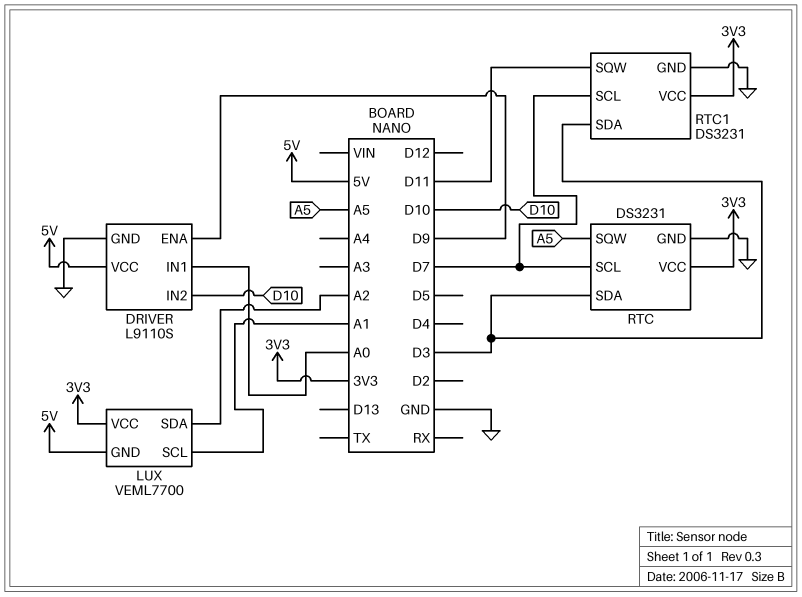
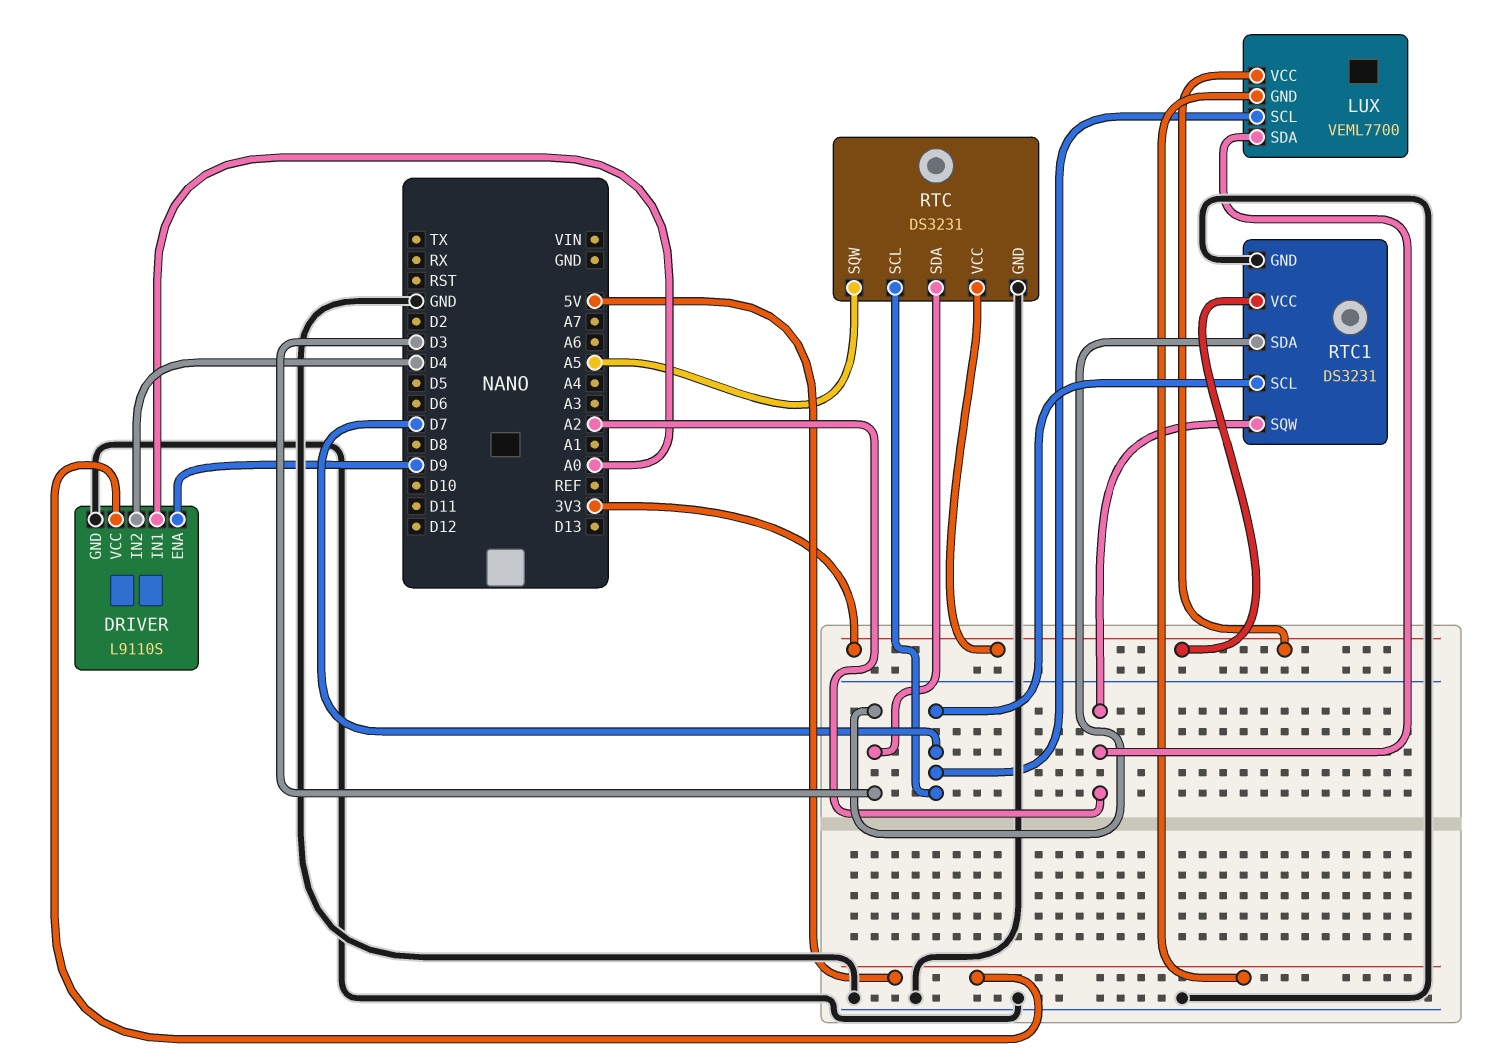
DRIVER pin IN2: D10 -> D4
LUX pin SCL: A1 -> D7
RTC1 pin SQW: D11 -> A2

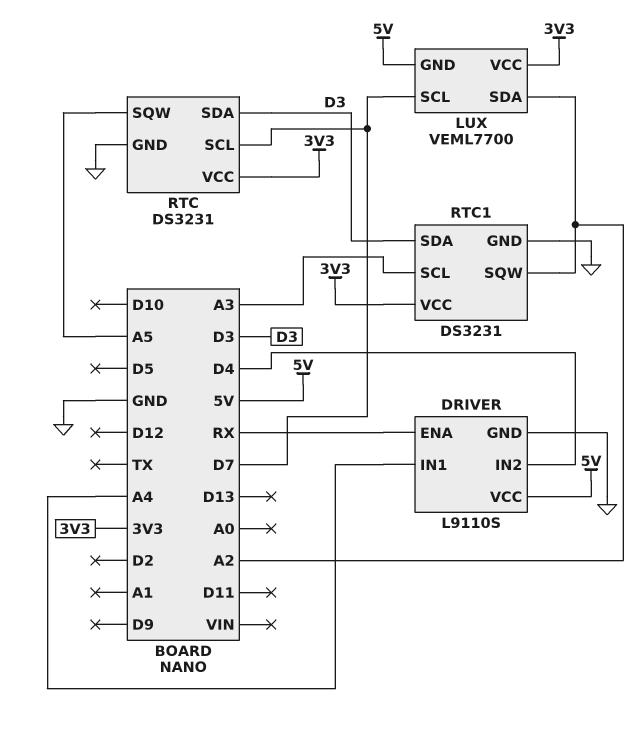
DRIVER pin ENA: D9 -> RX
DRIVER pin IN1: A0 -> A4
RTC1 pin SCL: D7 -> A3

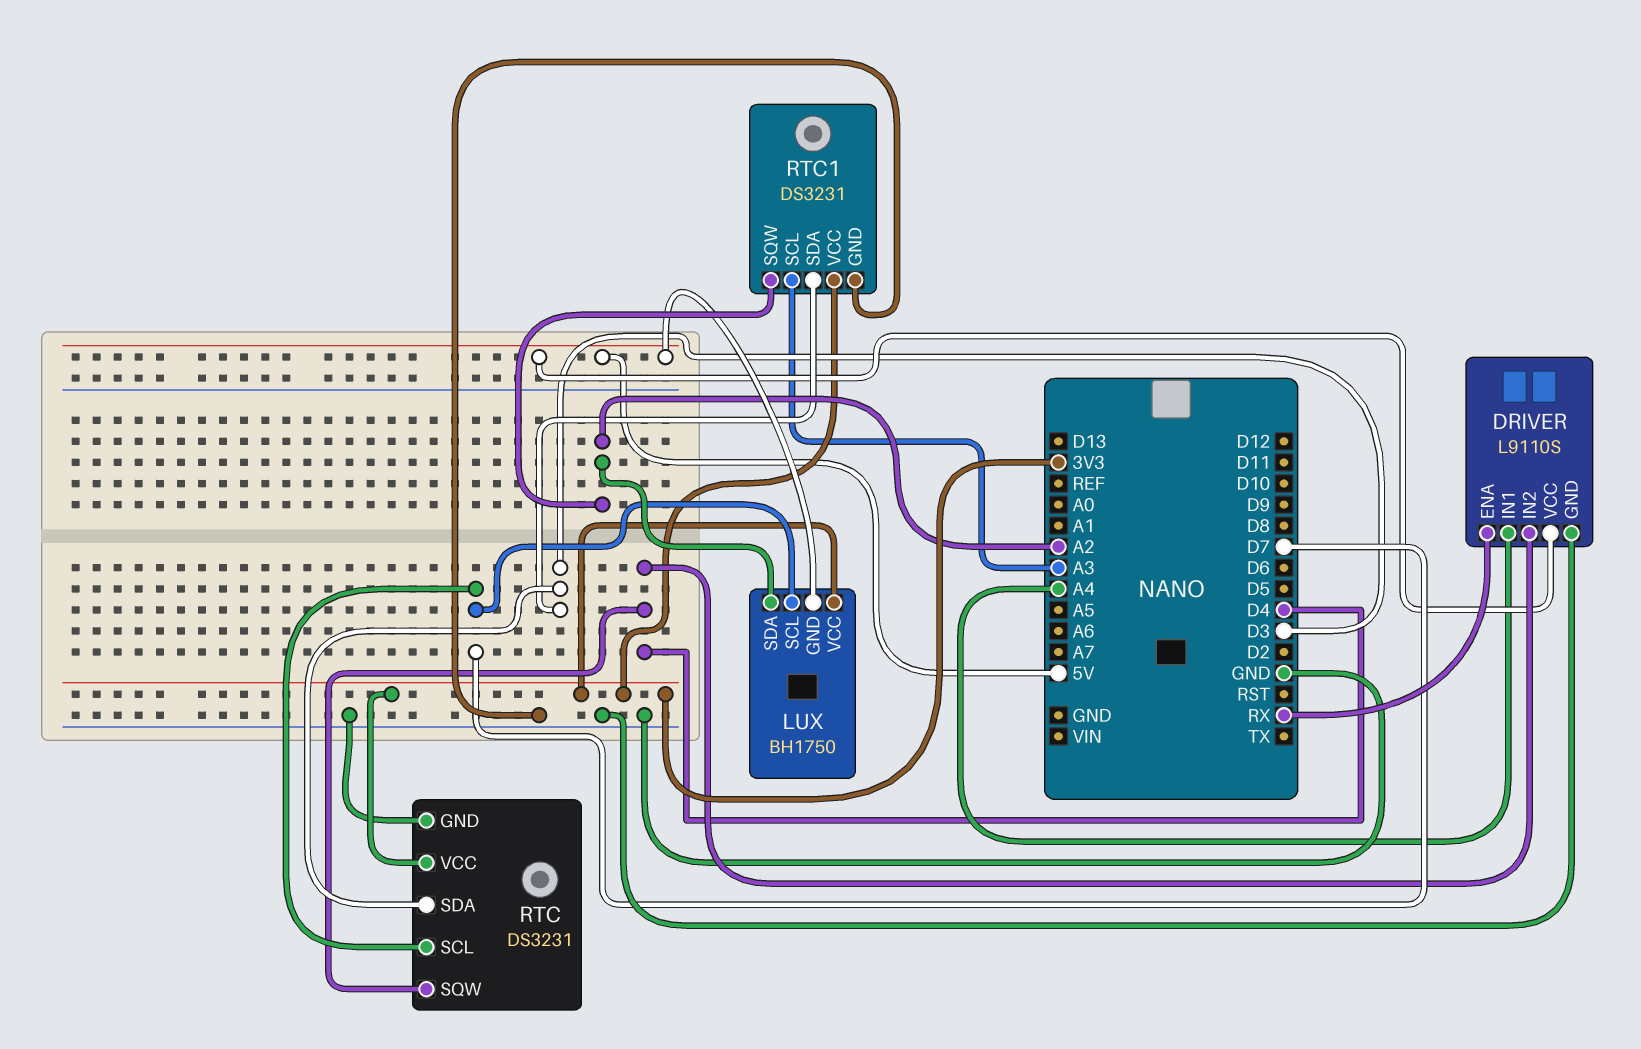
LUX: VEML7700 -> BH1750
RTC pin SQW: A5 -> D4

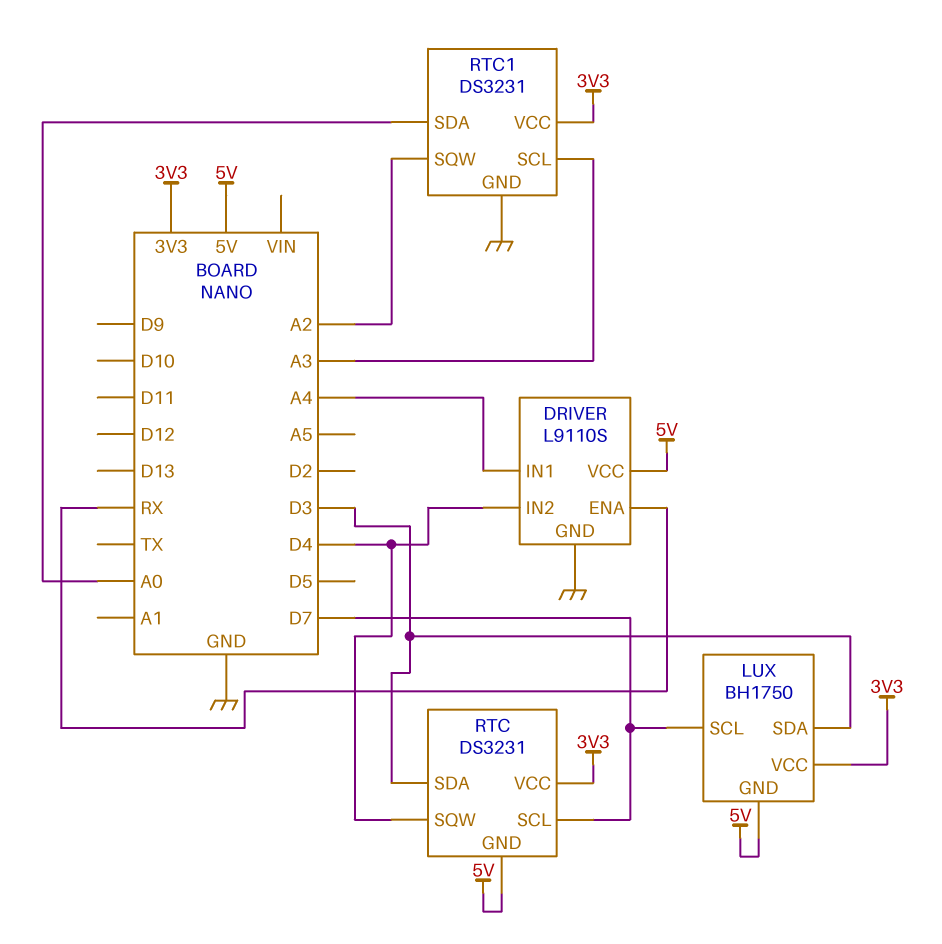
LUX pin SDA: A2 -> D3
RTC pin GND: GND -> 5V
RTC1 pin SDA: D3 -> A0

